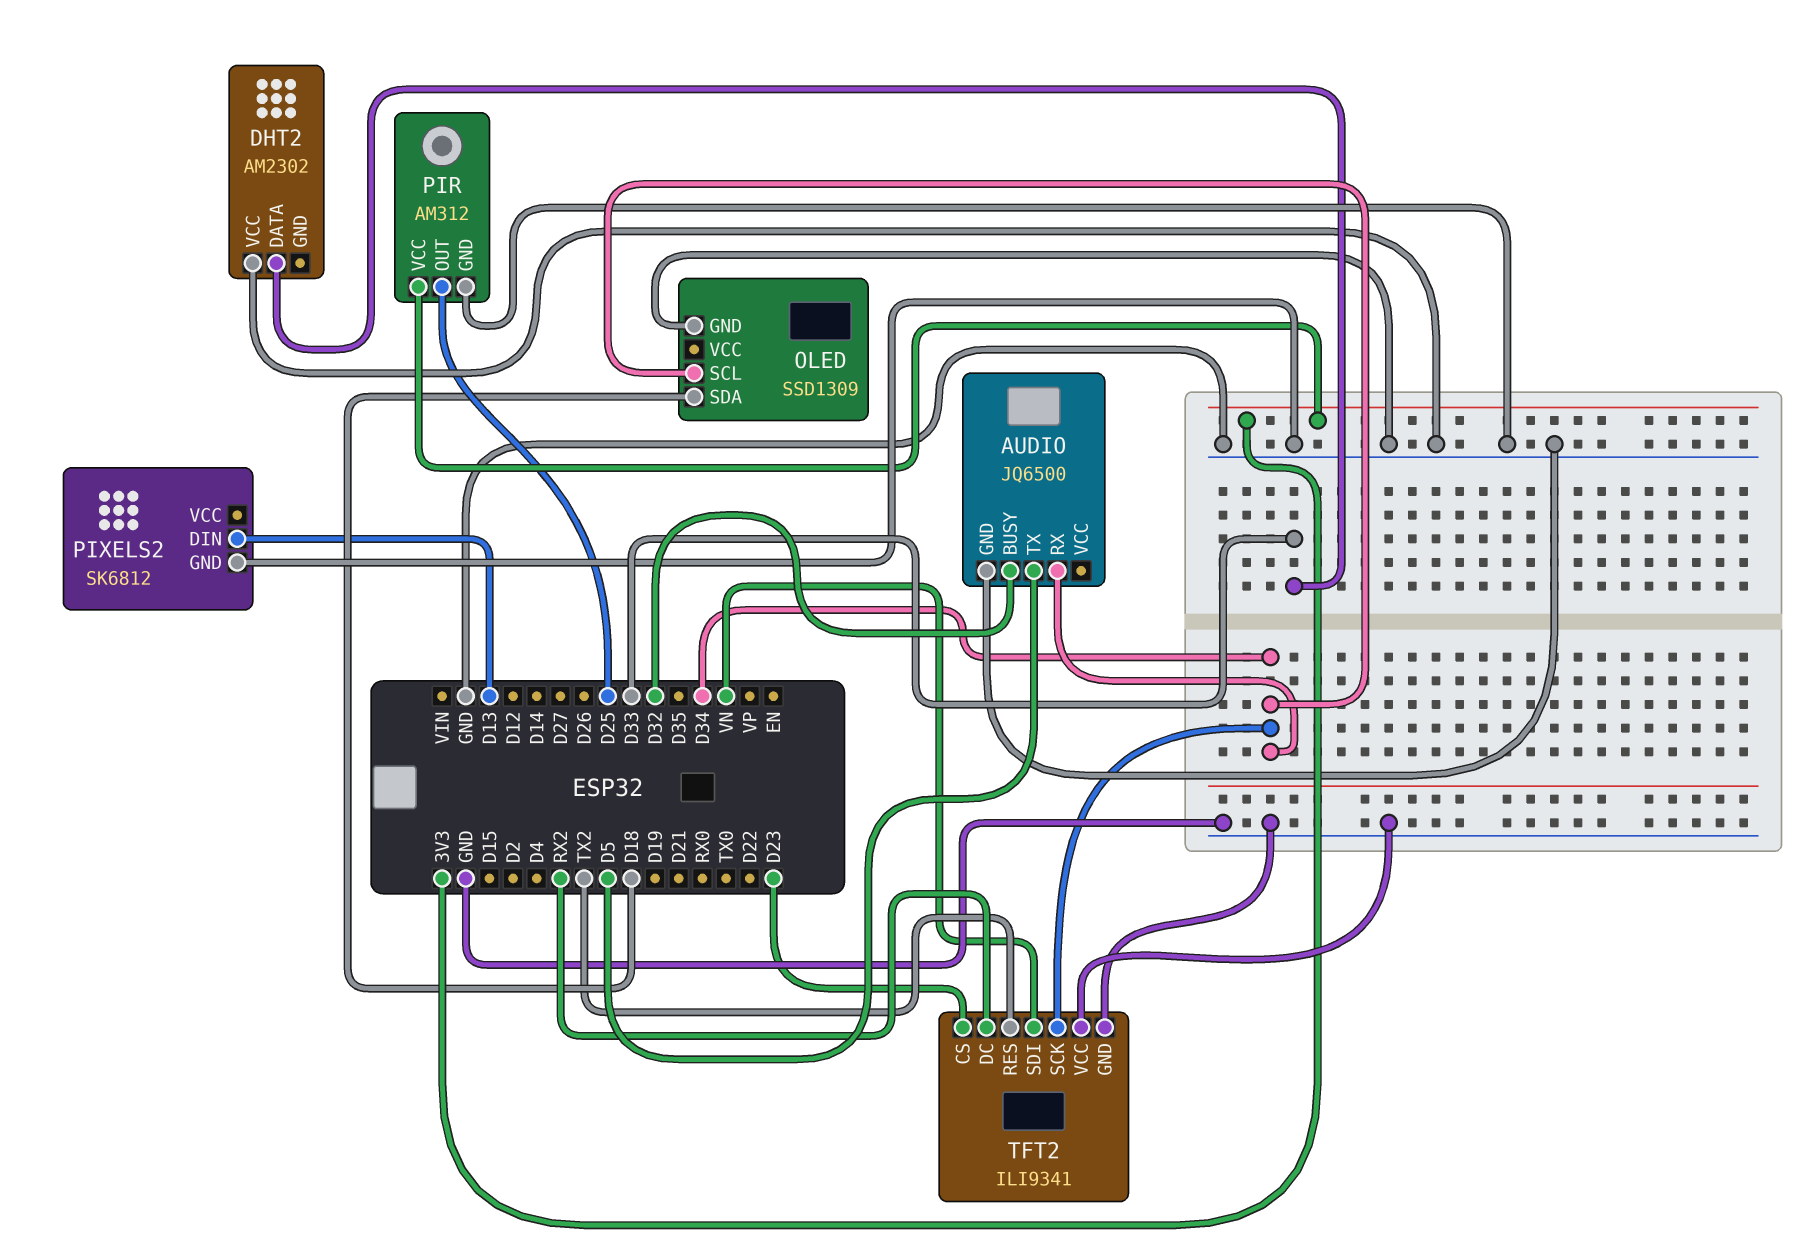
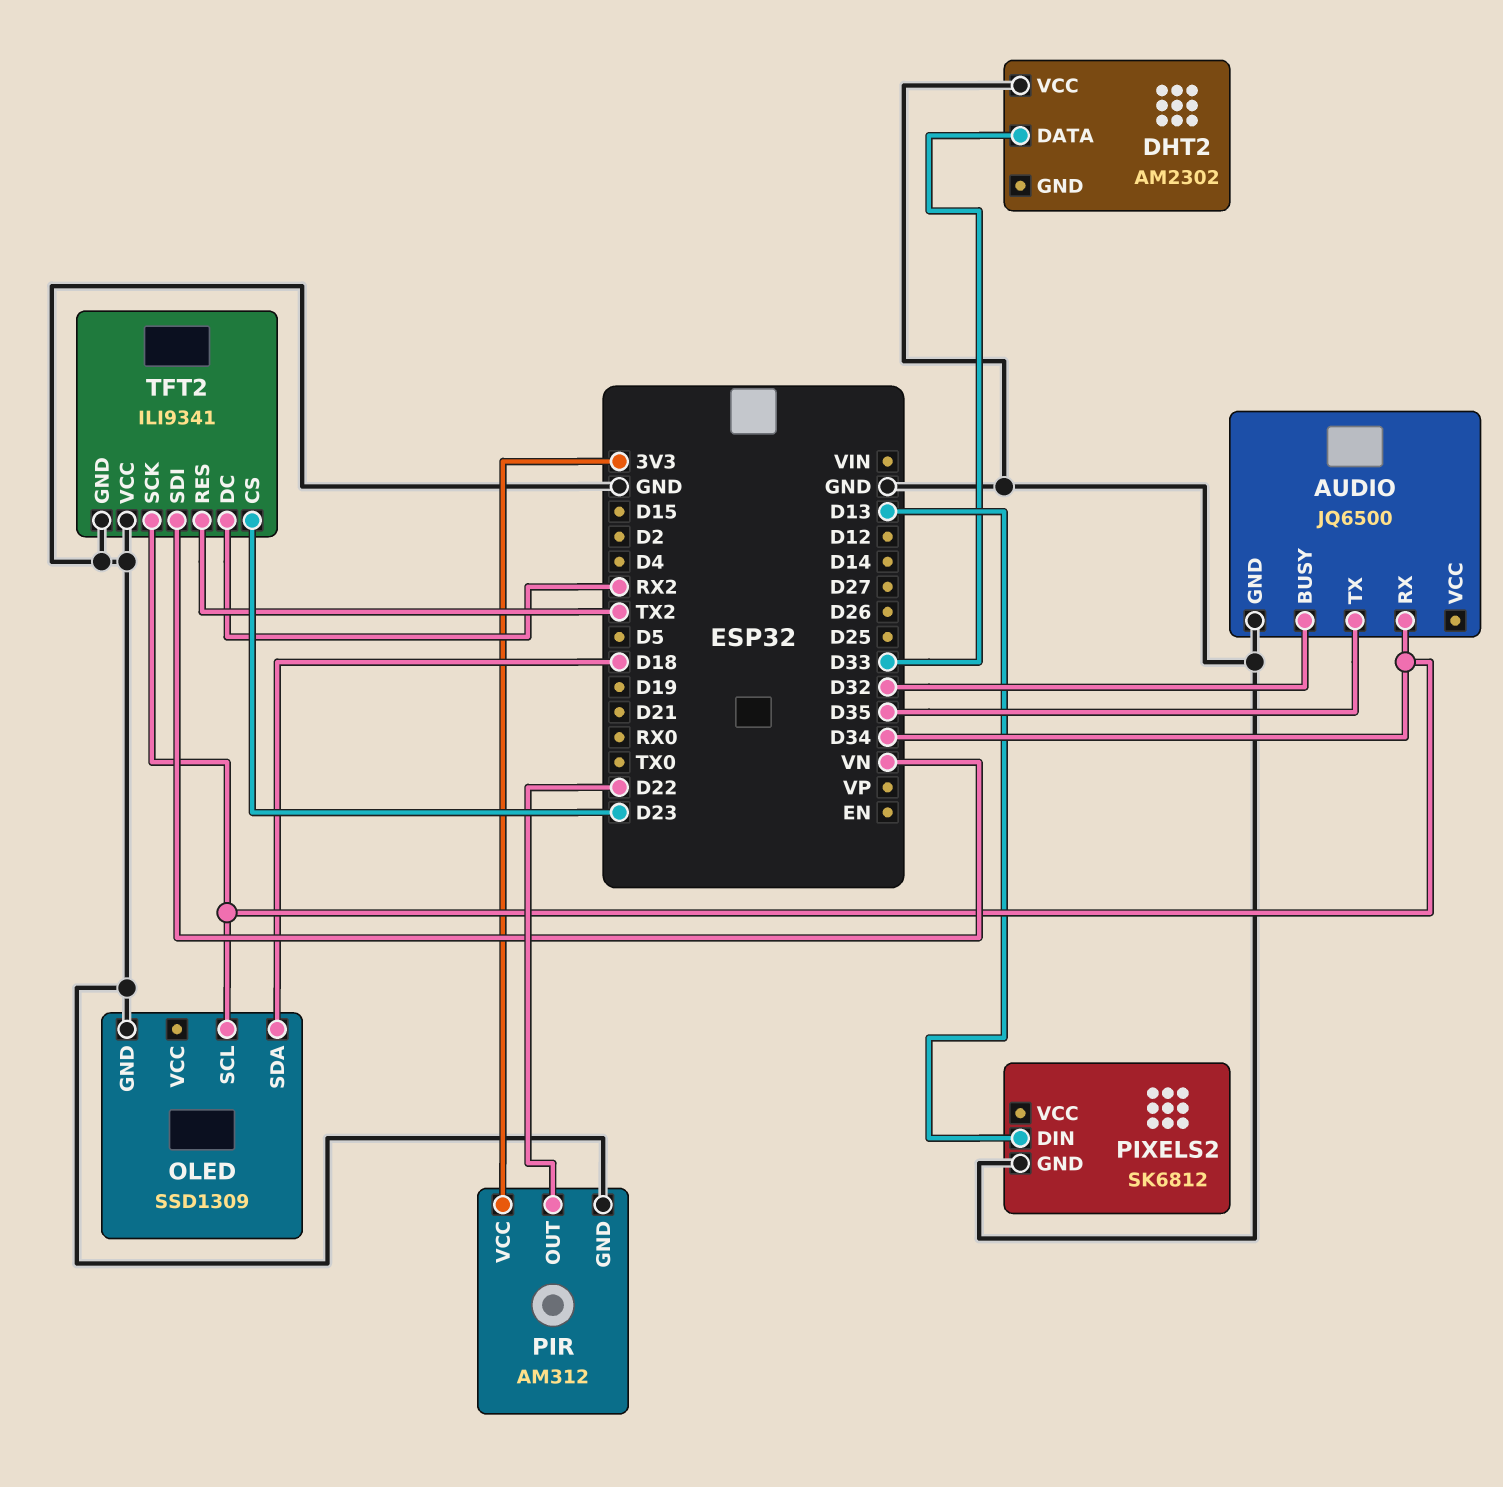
AUDIO pin TX: D5 -> D35
PIR pin OUT: D25 -> D22

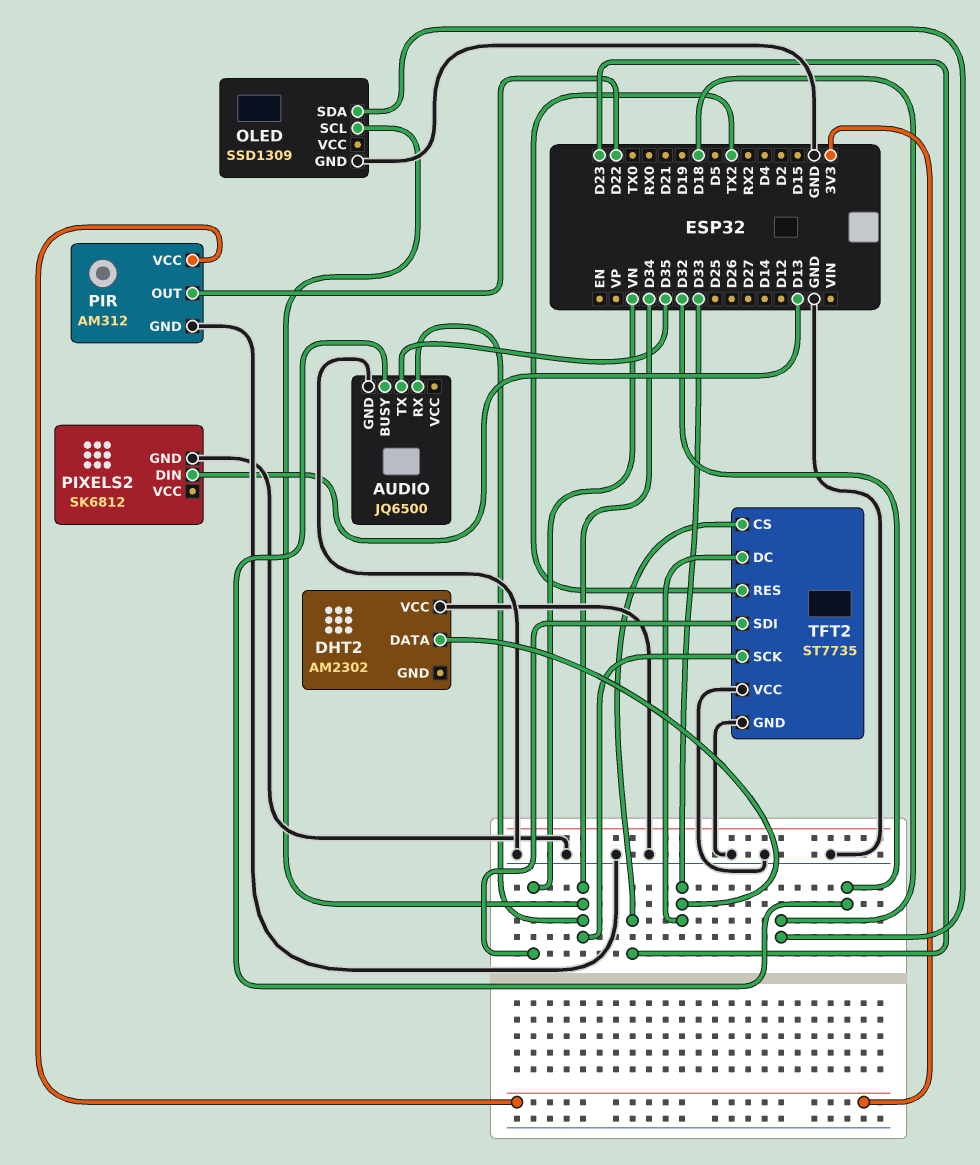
TFT2: ILI9341 -> ST7735
TFT2 pin DC: RX2 -> D33

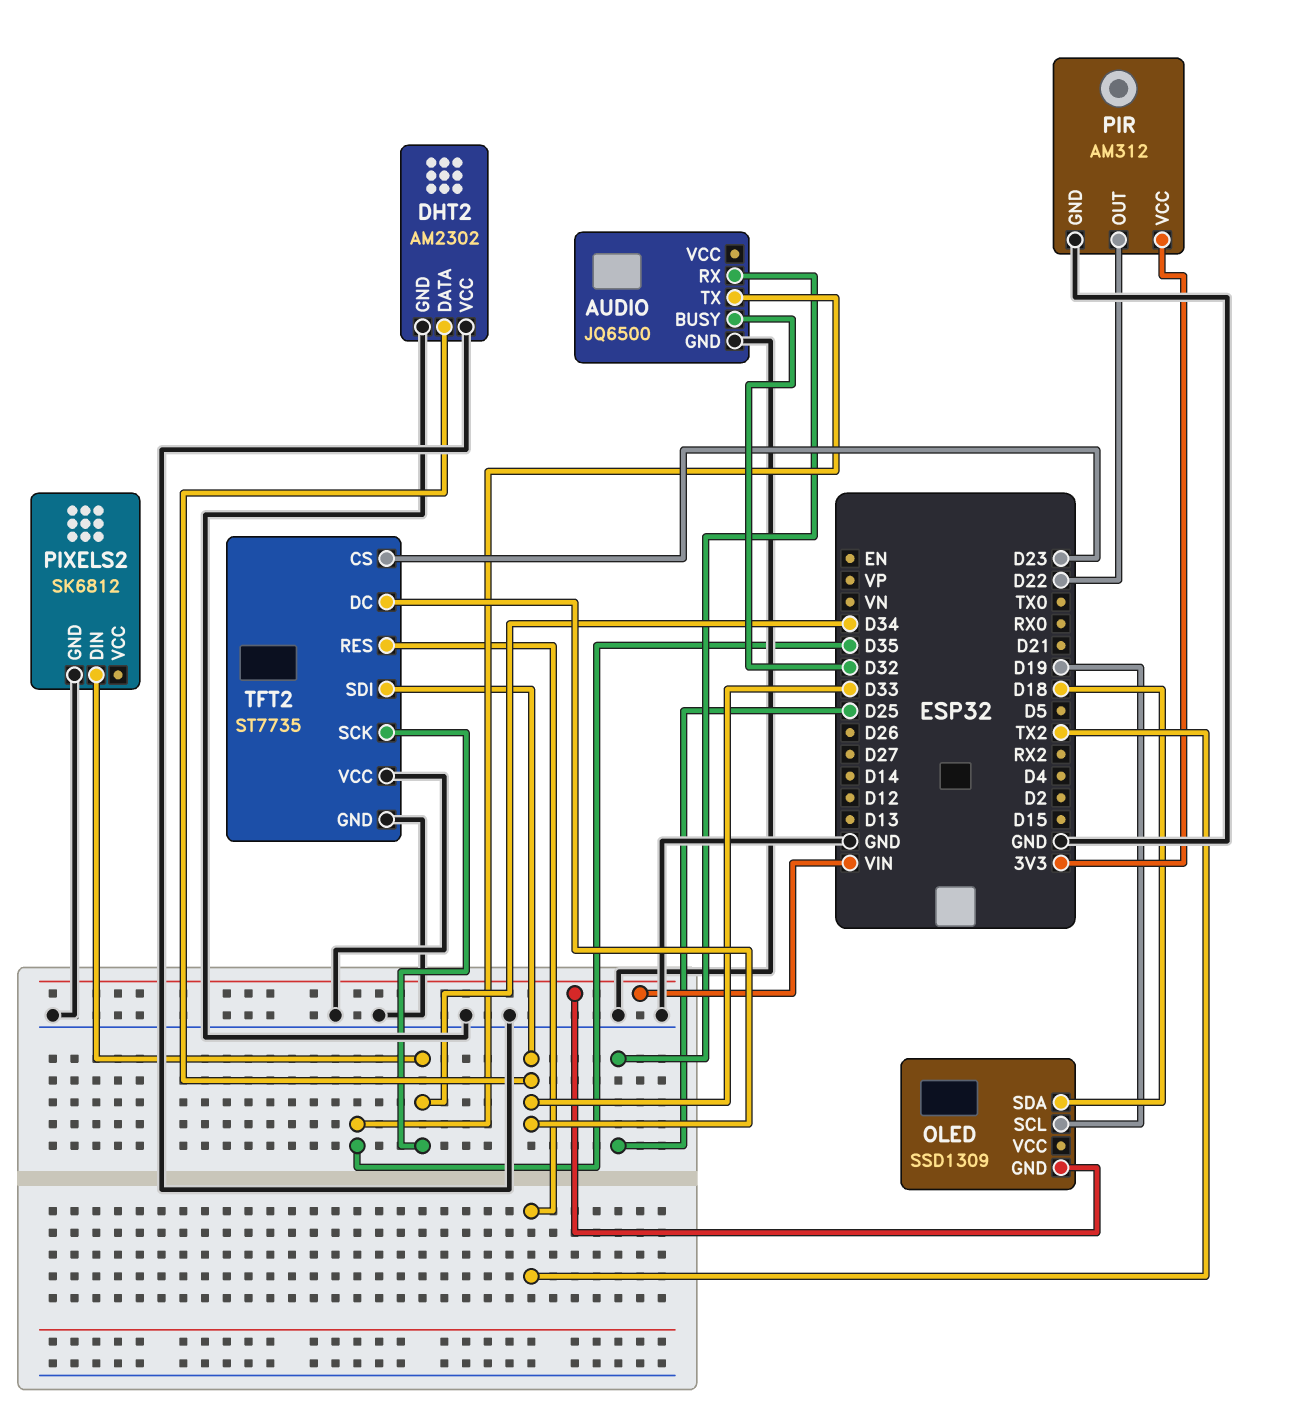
AUDIO pin RX: D34 -> D25
DHT2 pin GND: none -> GND
OLED pin GND: GND -> VIN
OLED pin SCL: D34 -> D19
PIXELS2 pin DIN: D13 -> D34
TFT2 pin SDI: VN -> D33

